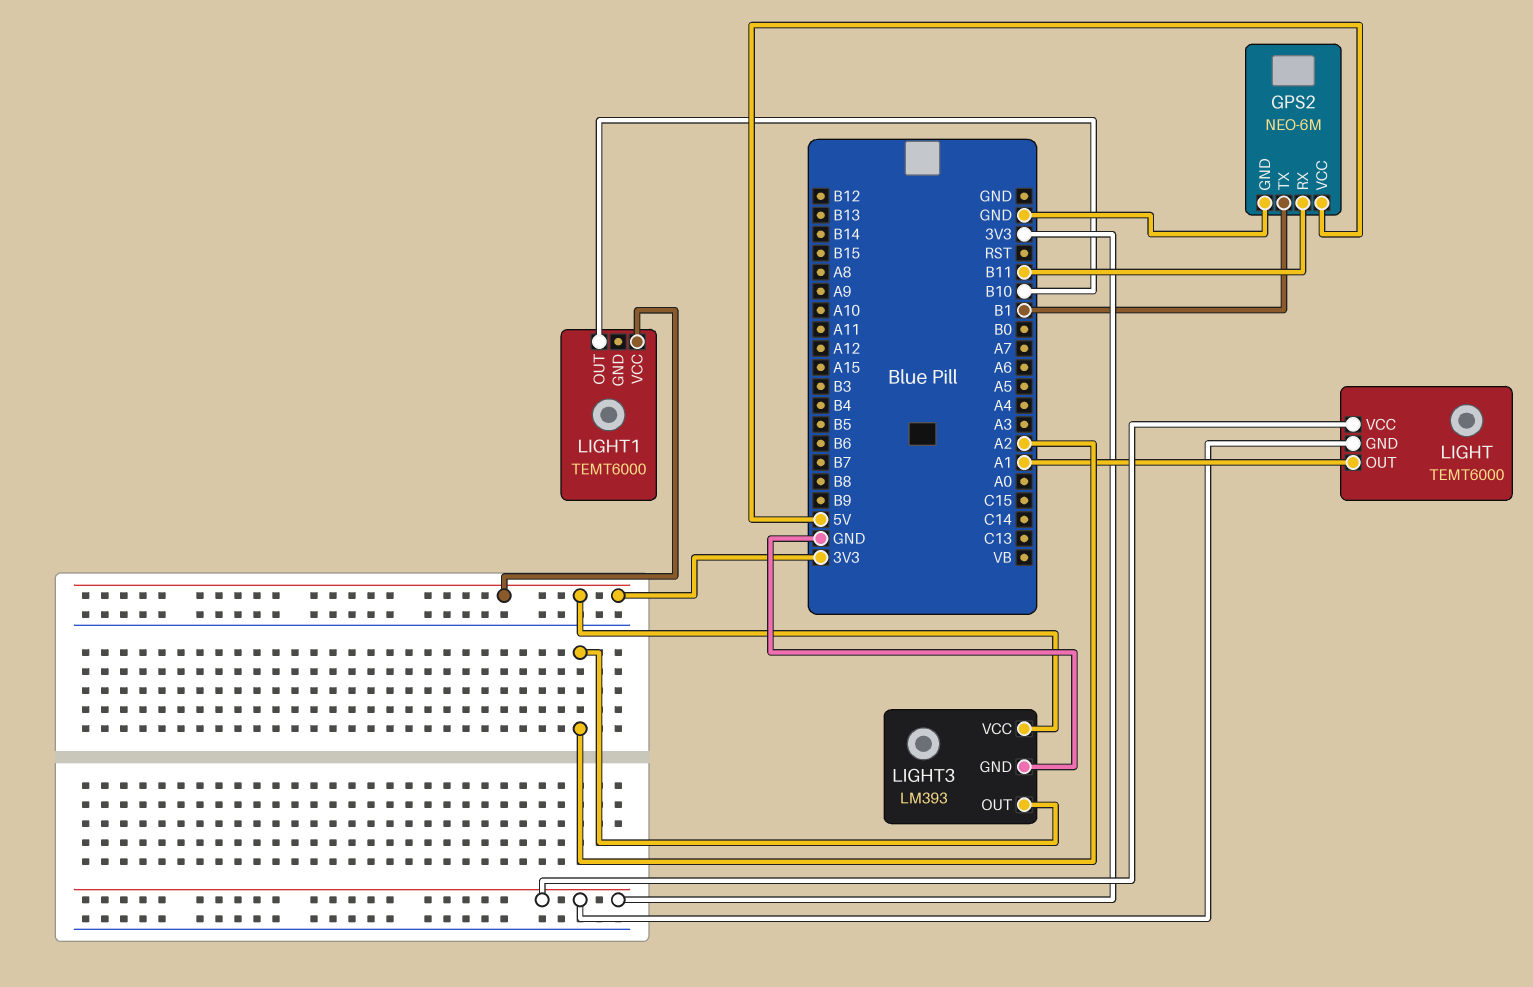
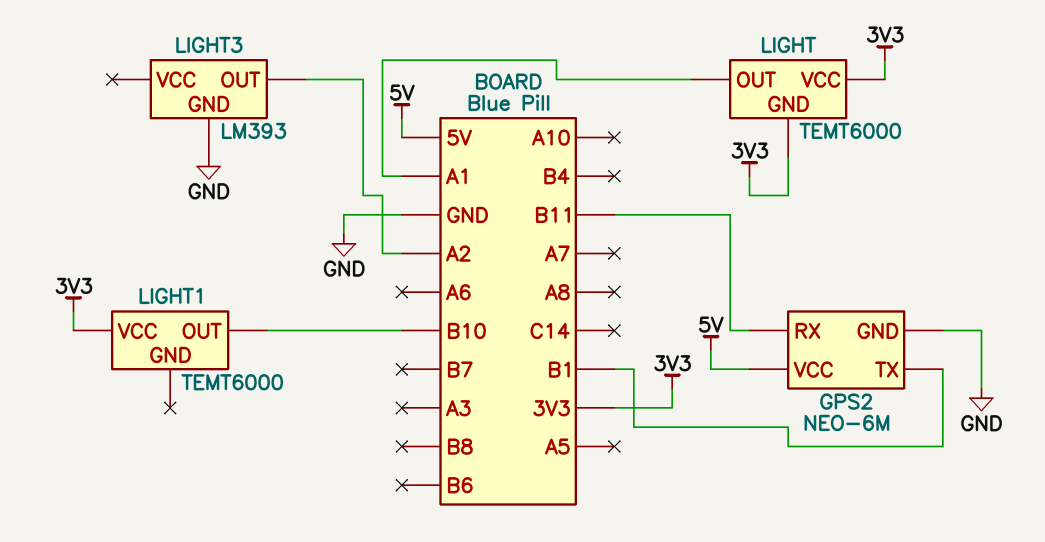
LIGHT3 pin VCC: 3V3 -> none

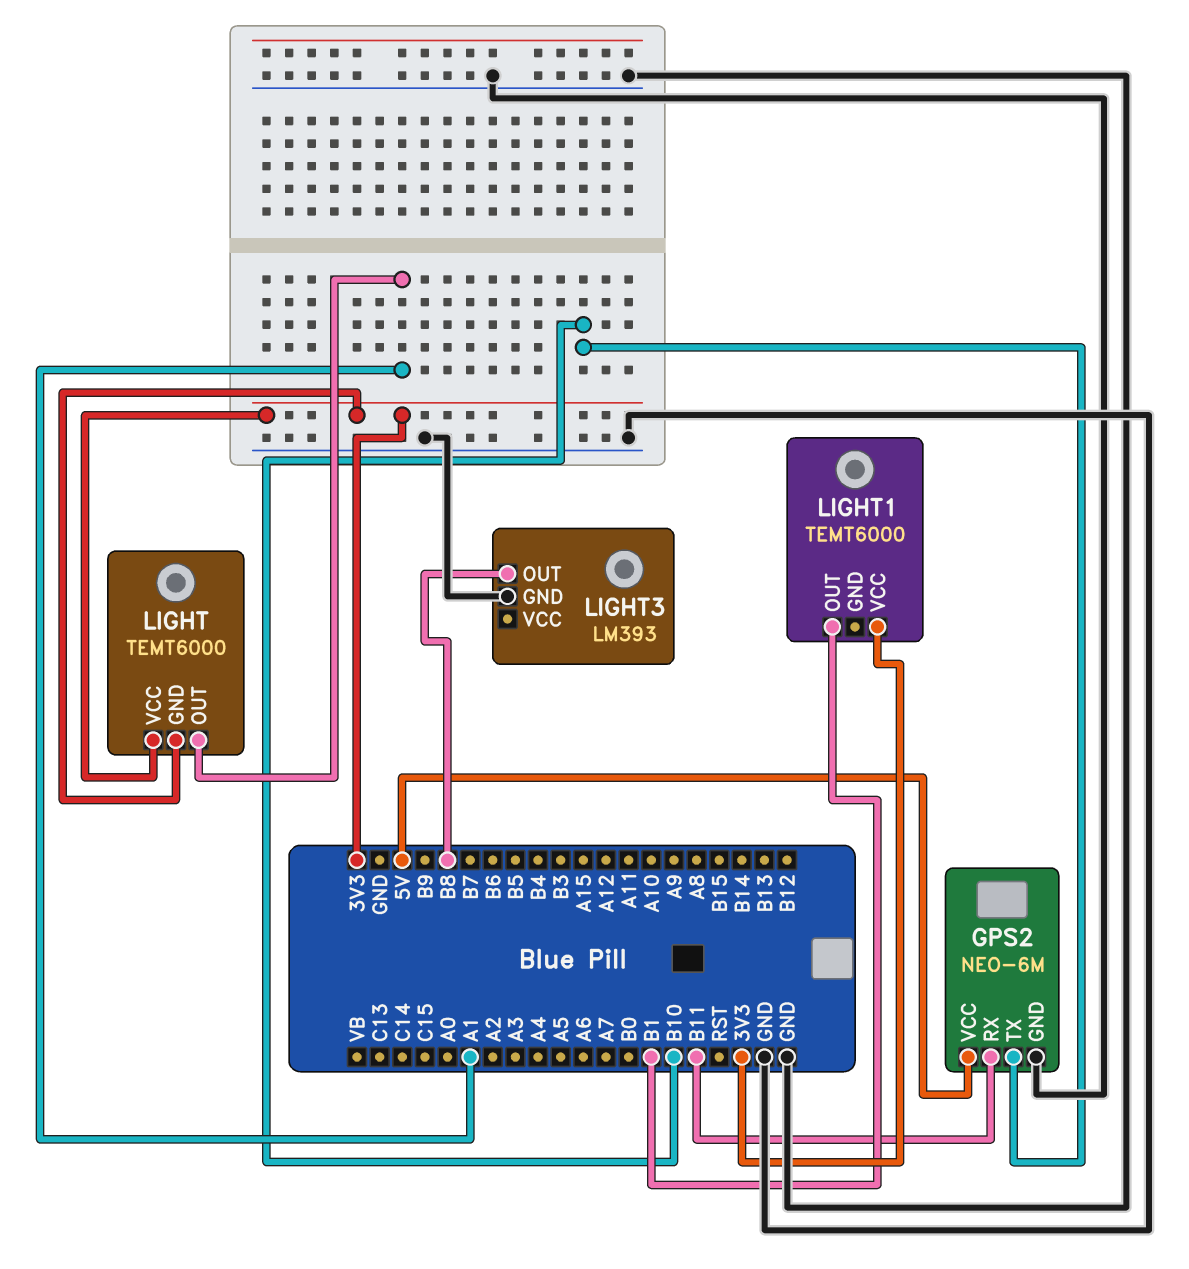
GPS2 pin TX: B1 -> B10
LIGHT1 pin OUT: B10 -> B1
LIGHT3 pin OUT: A2 -> B8

